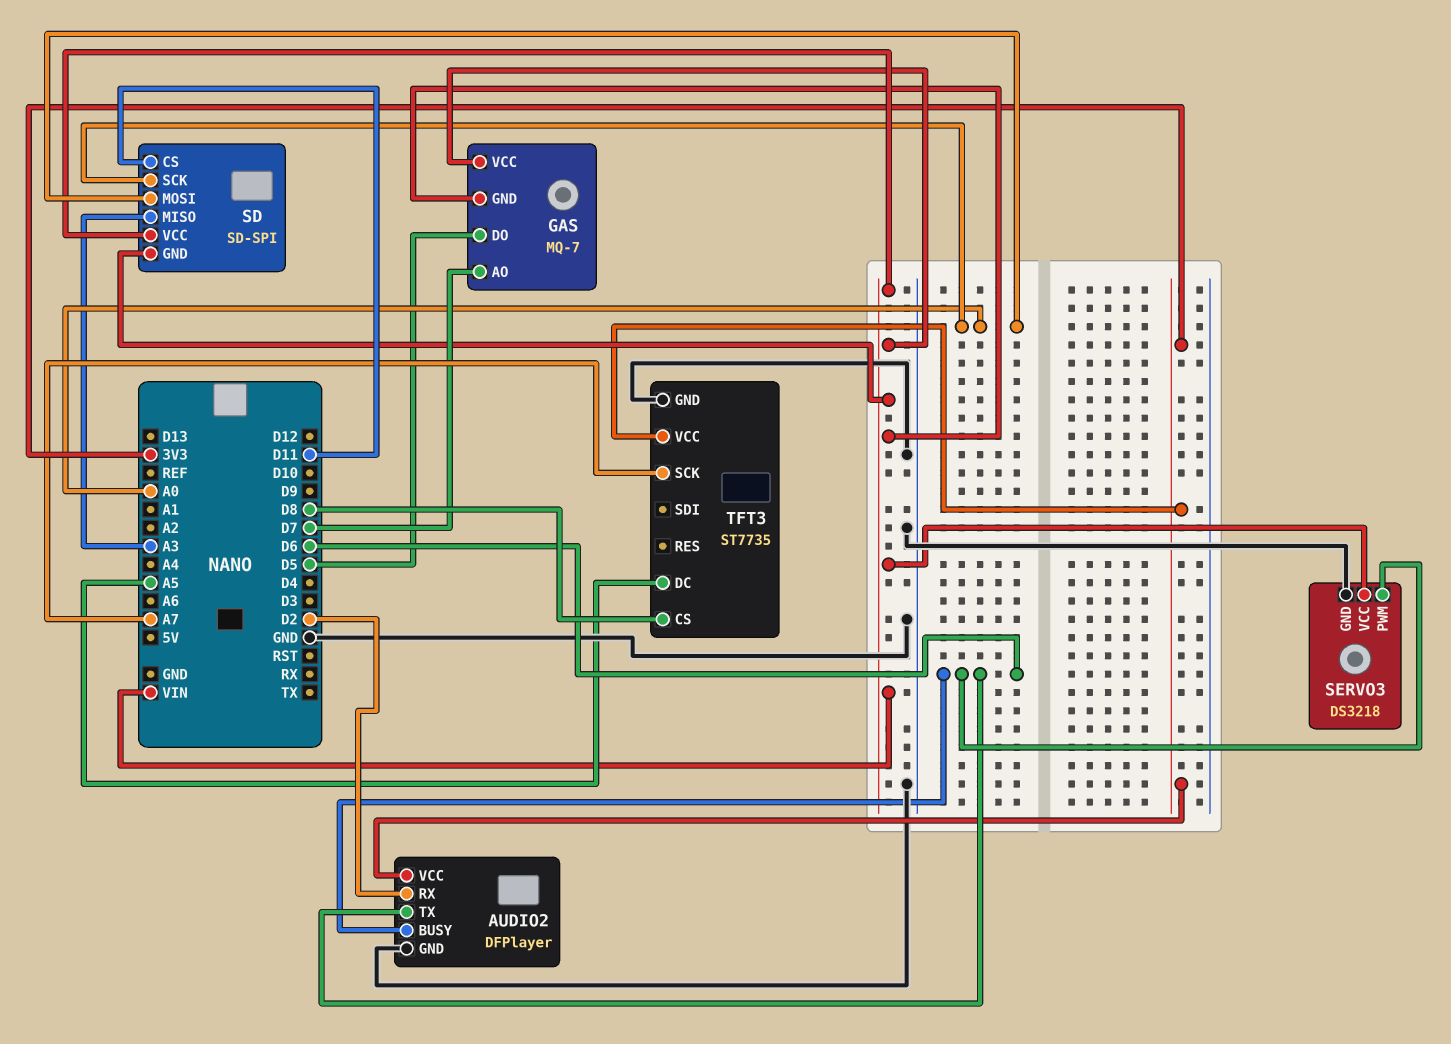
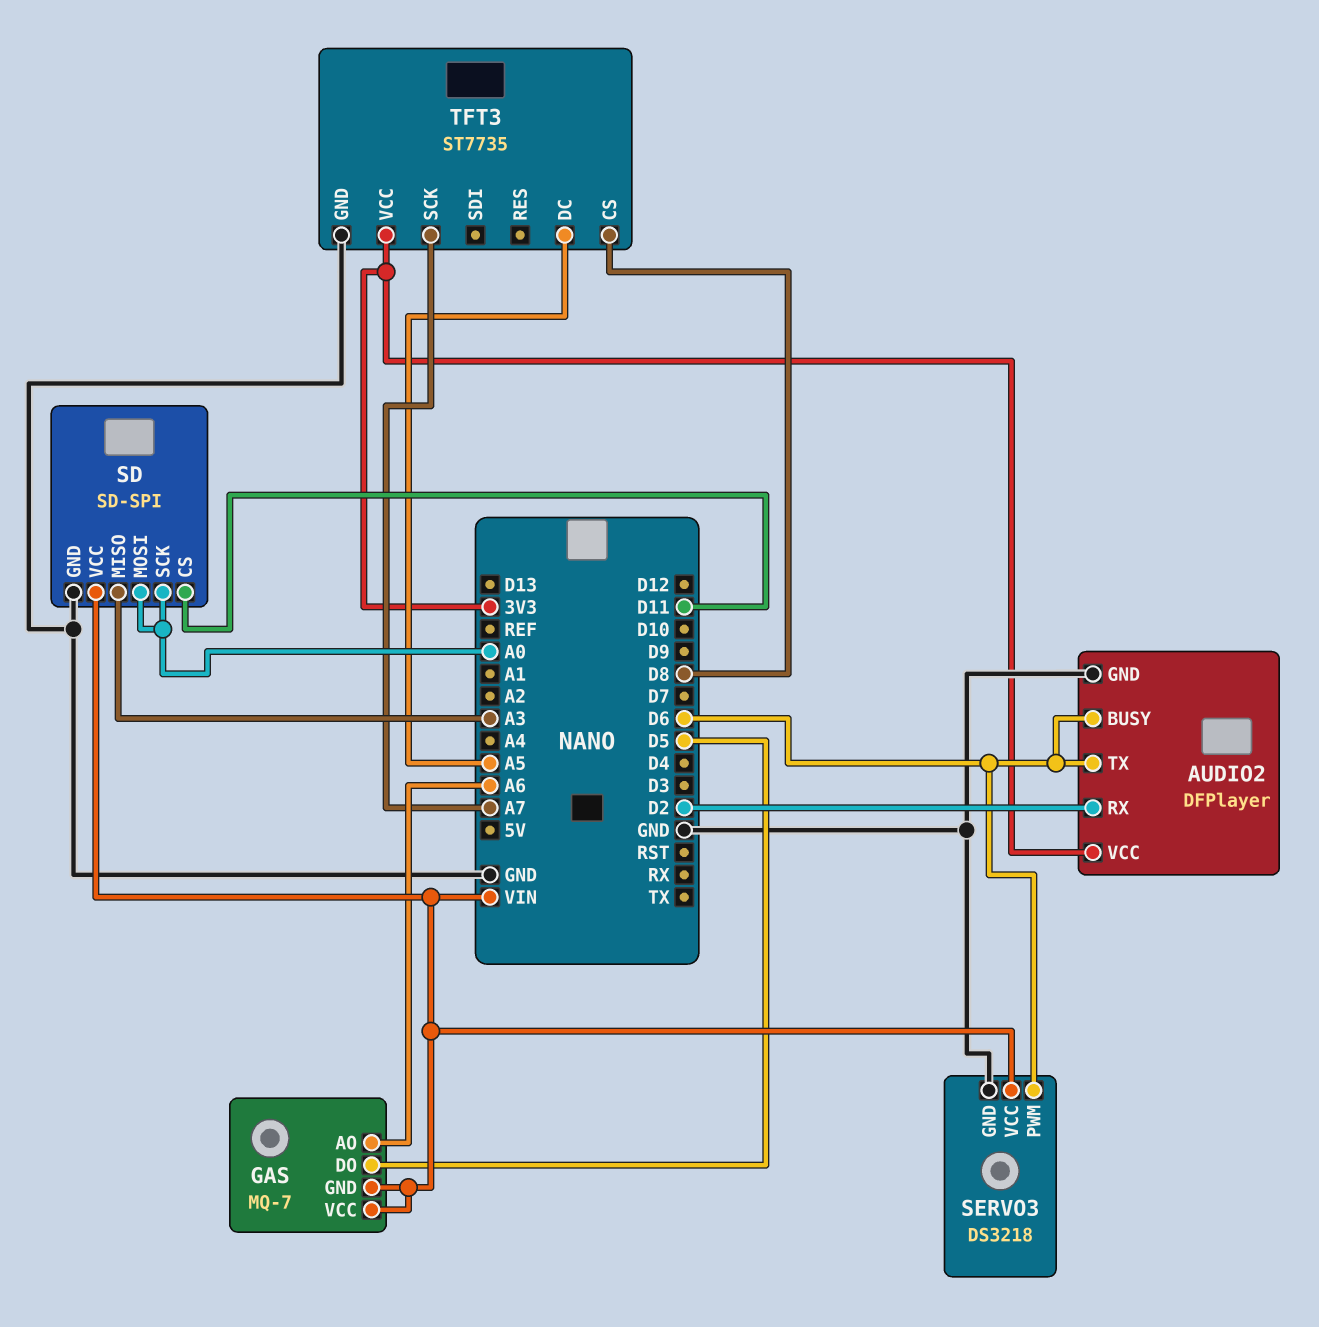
GAS pin AO: D7 -> A6
SD pin GND: VIN -> GND

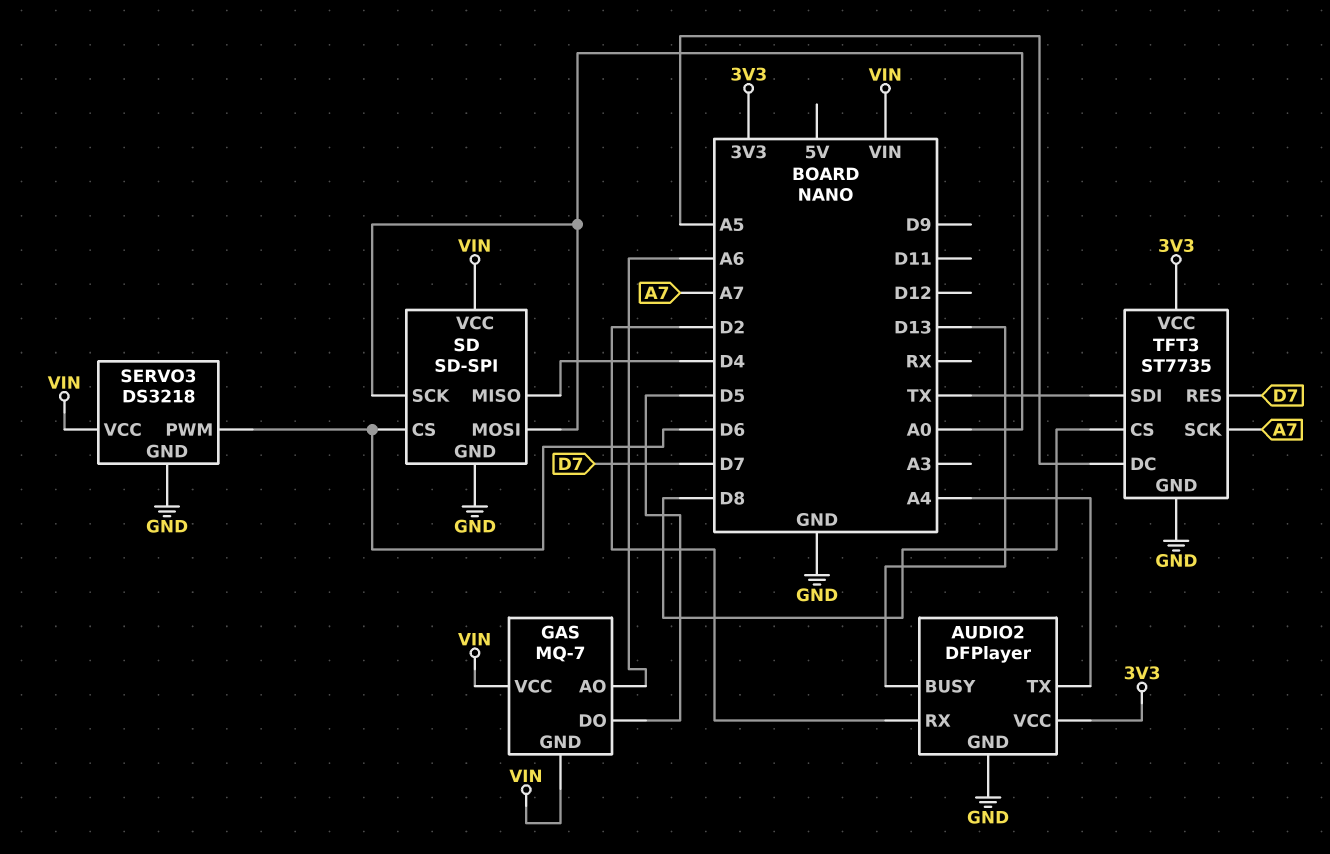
AUDIO2 pin BUSY: D6 -> D13
AUDIO2 pin TX: D6 -> A4
SD pin CS: D11 -> D6
SD pin MISO: A3 -> D4
TFT3 pin RES: none -> D7
TFT3 pin SDI: none -> TX

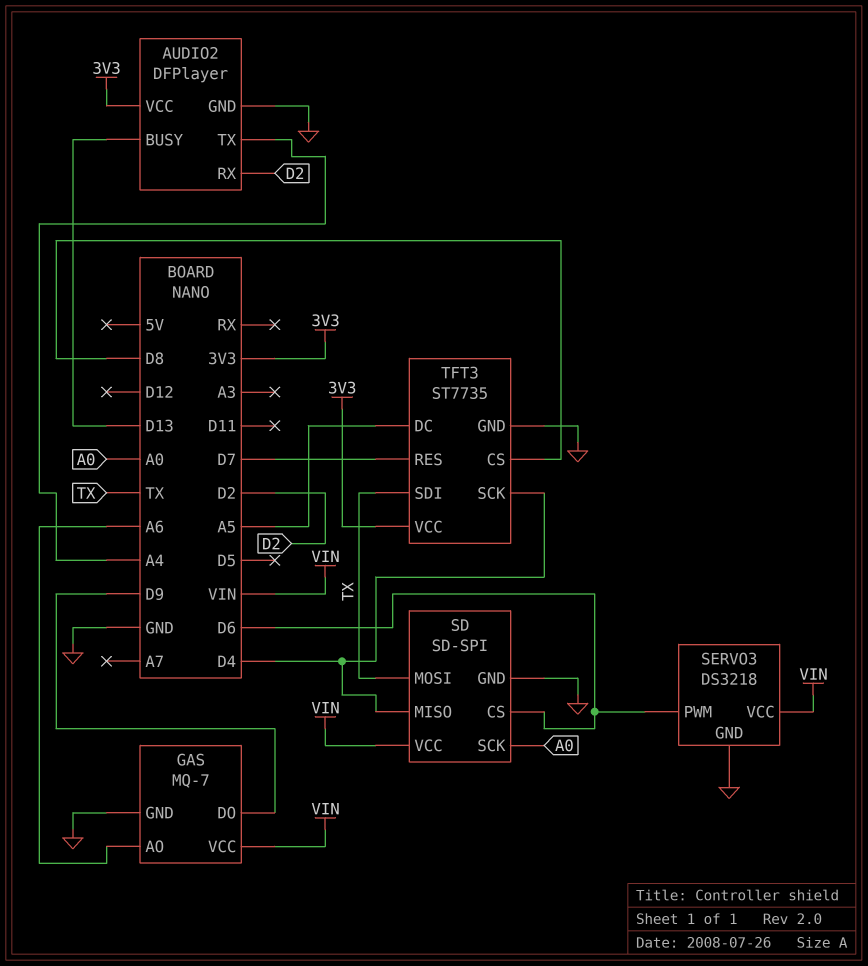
GAS pin DO: D5 -> D9
GAS pin GND: VIN -> GND
SD pin MOSI: A0 -> TX
TFT3 pin SCK: A7 -> D4

